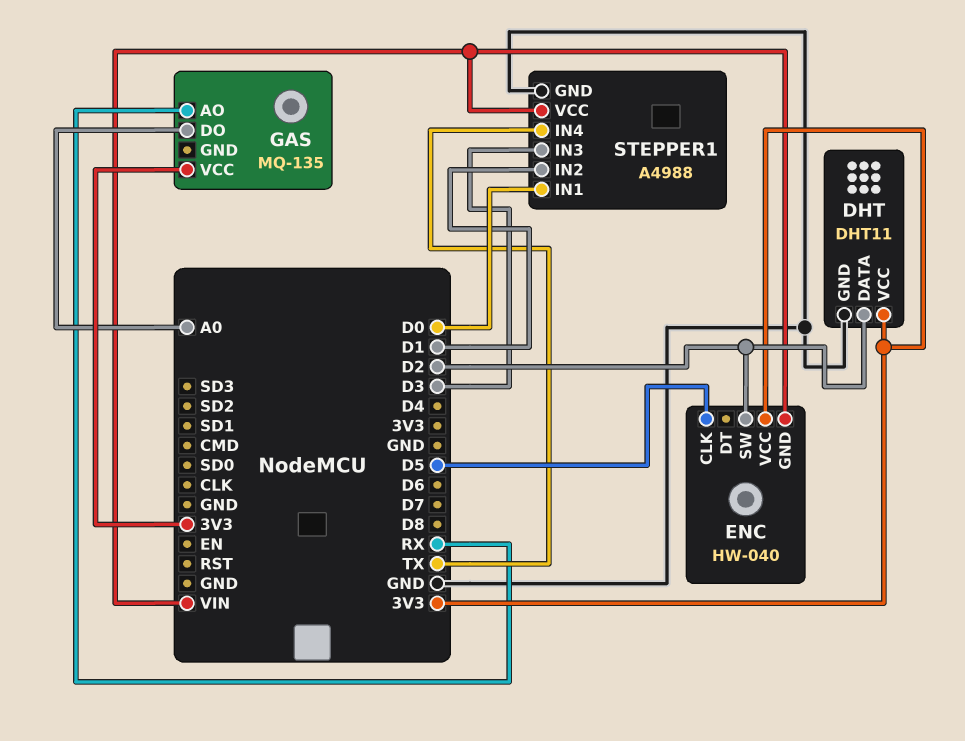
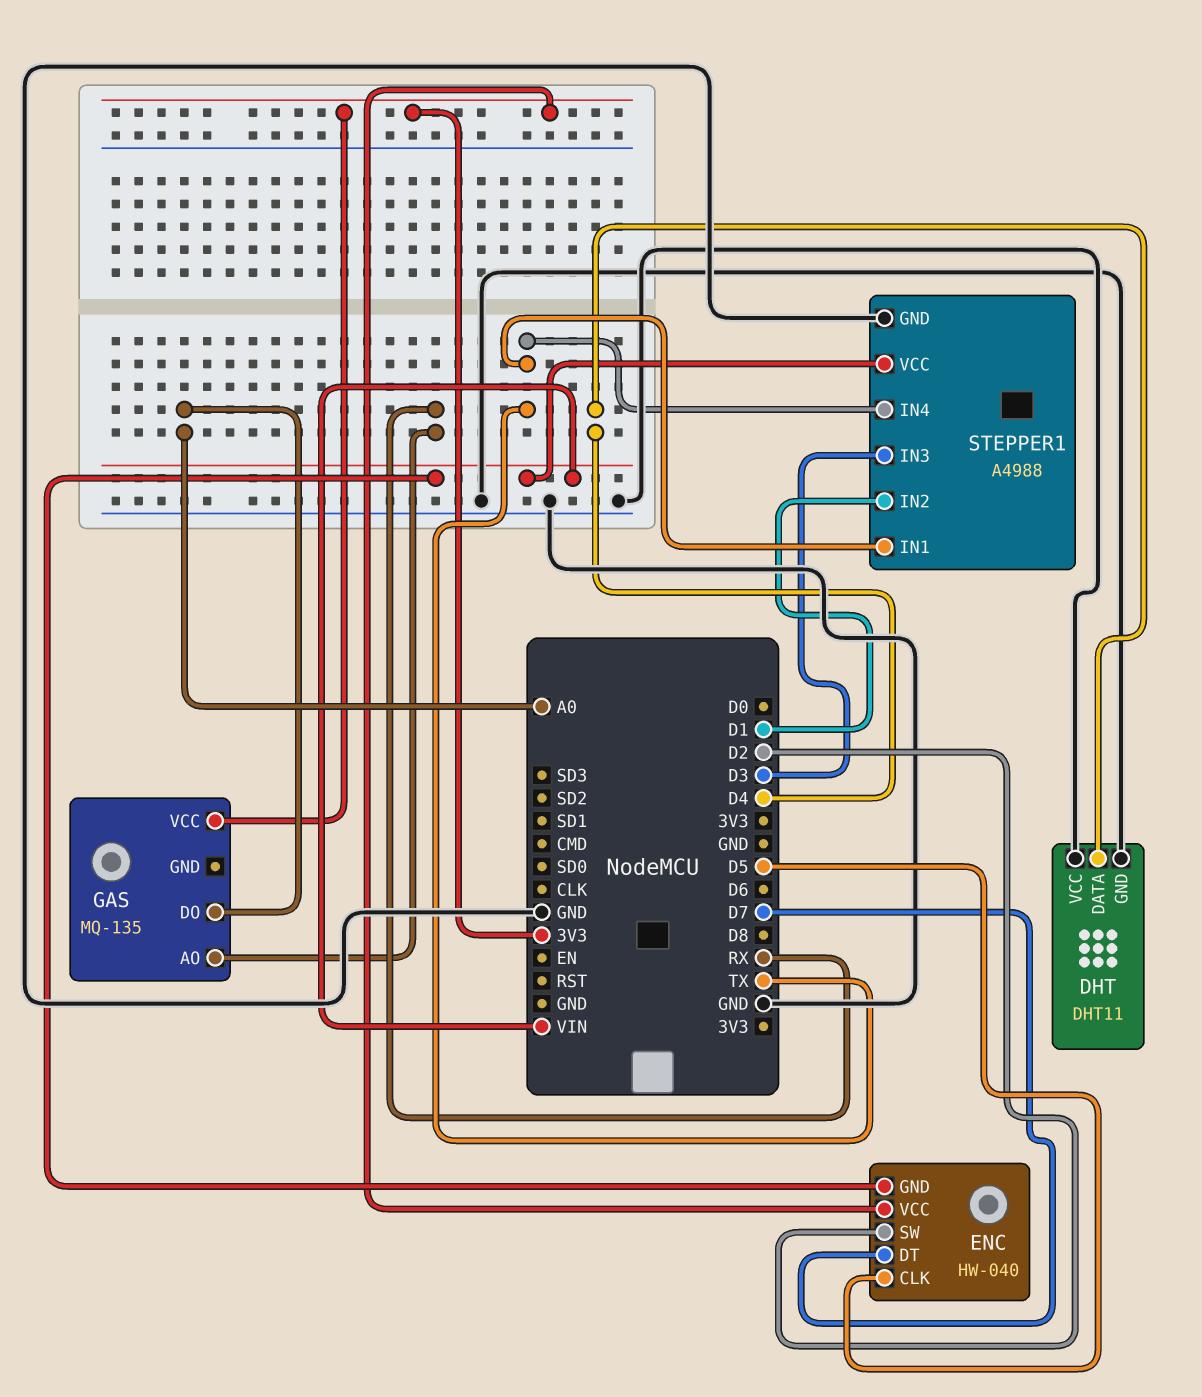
DHT pin DATA: D2 -> D4
DHT pin VCC: 3V3 -> GND
ENC pin DT: none -> D7
STEPPER1 pin IN1: D0 -> TX

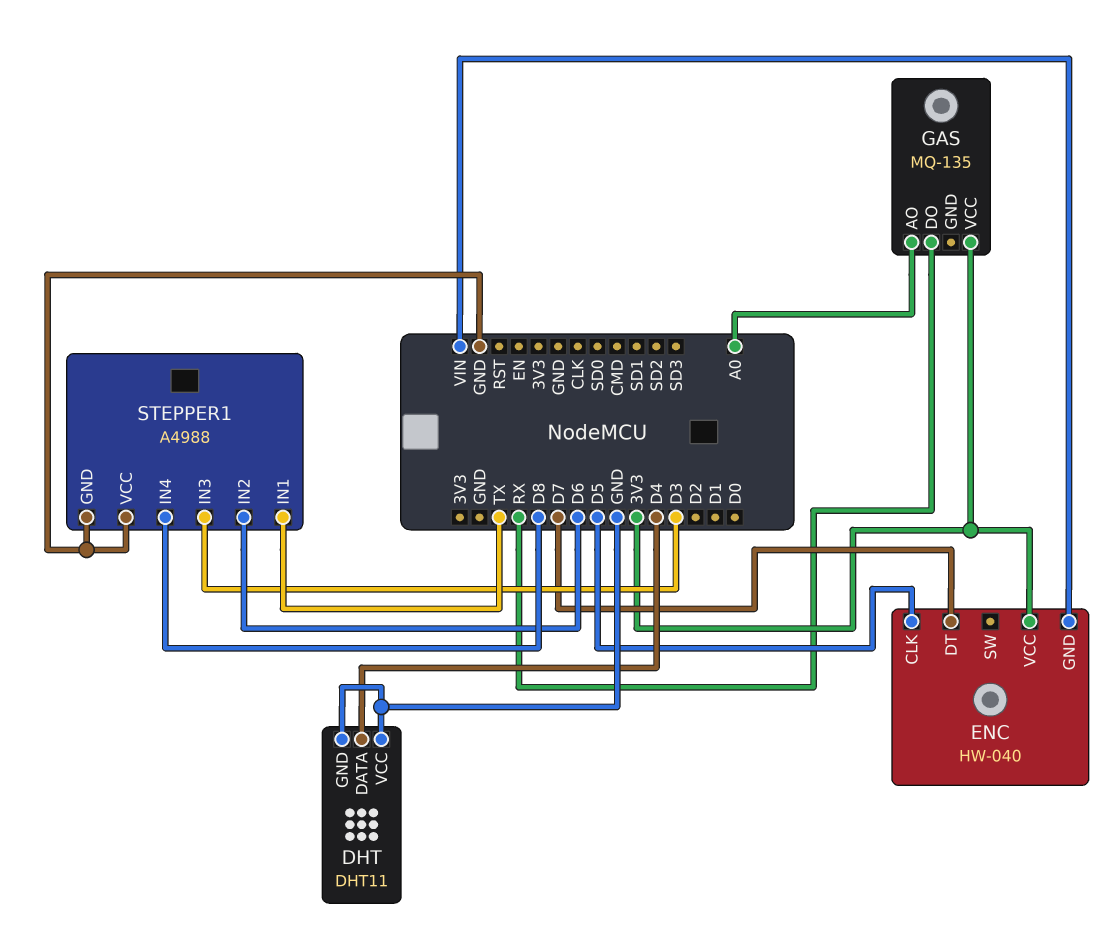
ENC pin SW: D2 -> none
GAS pin AO: RX -> A0
GAS pin DO: A0 -> RX
STEPPER1 pin IN2: D1 -> D6
STEPPER1 pin IN4: TX -> D8
STEPPER1 pin VCC: VIN -> GND

